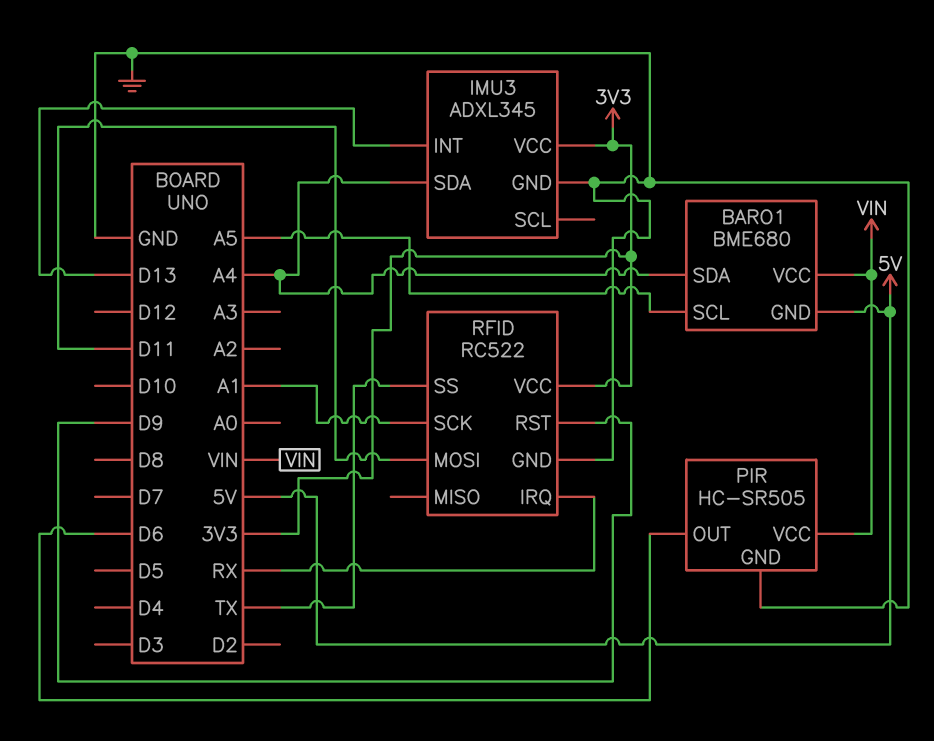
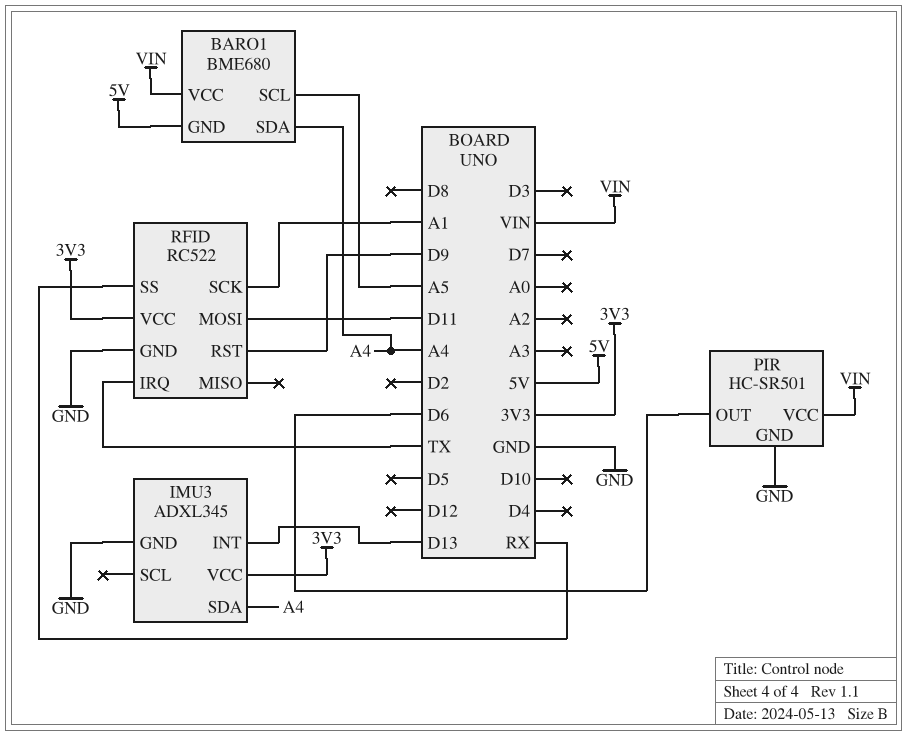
PIR: HC-SR505 -> HC-SR501
RFID pin IRQ: RX -> TX
RFID pin SS: TX -> RX

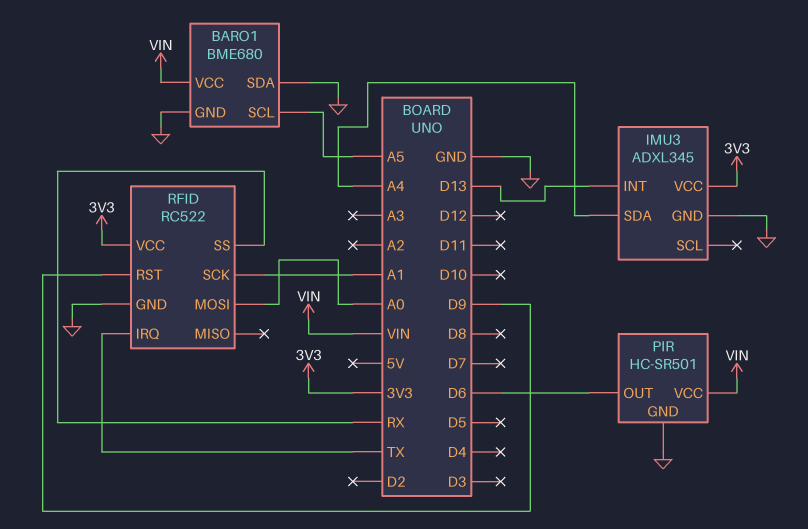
BARO1 pin GND: 5V -> GND
BARO1 pin SDA: A4 -> GND
RFID pin MOSI: D11 -> A0

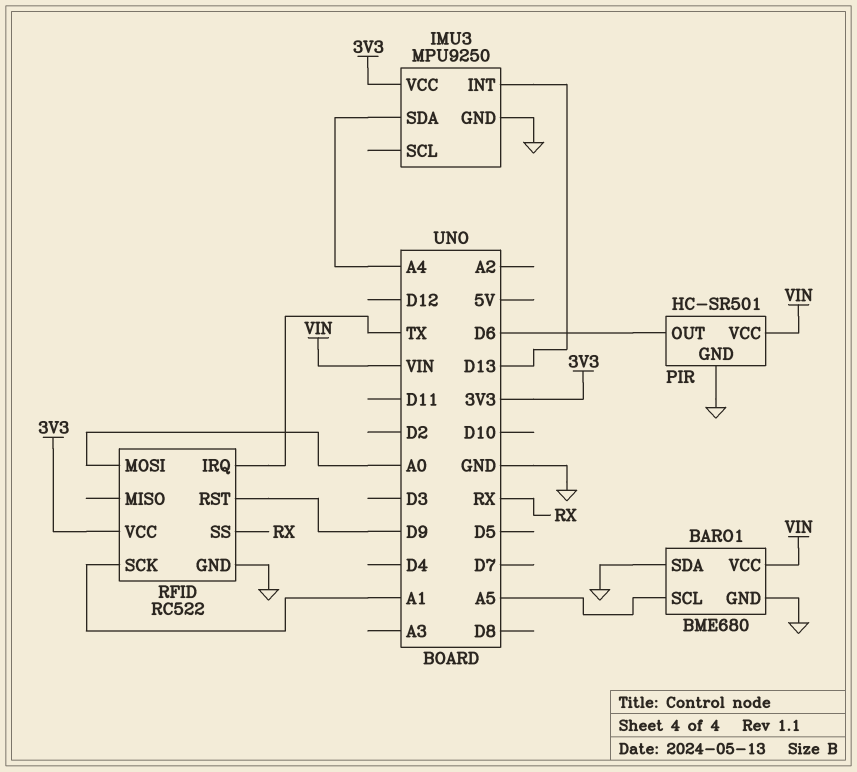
IMU3: ADXL345 -> MPU9250

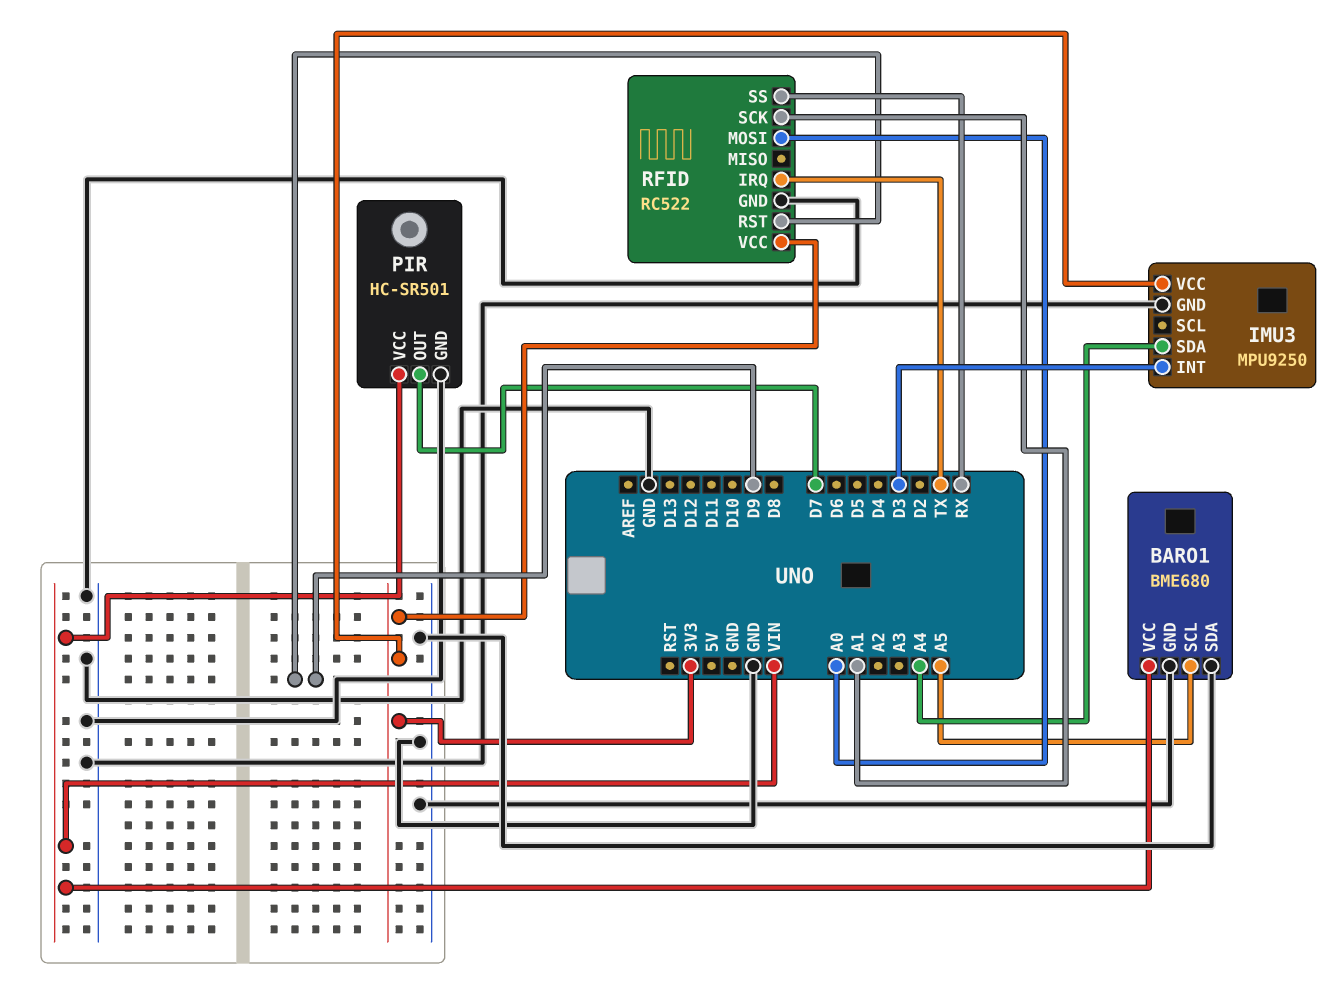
IMU3 pin INT: D13 -> D3
PIR pin OUT: D6 -> D7

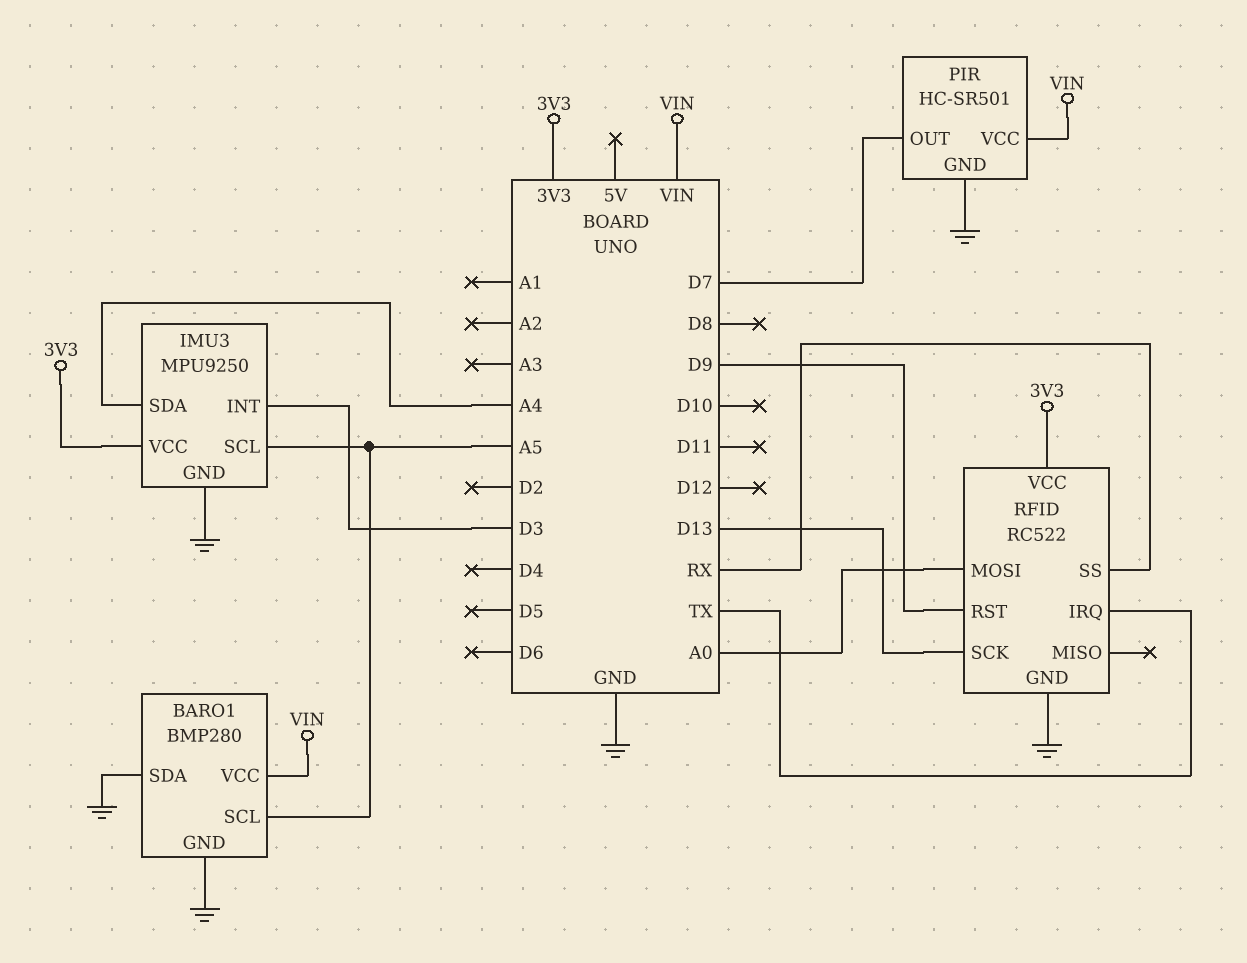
BARO1: BME680 -> BMP280
IMU3 pin SCL: none -> A5
RFID pin SCK: A1 -> D13

